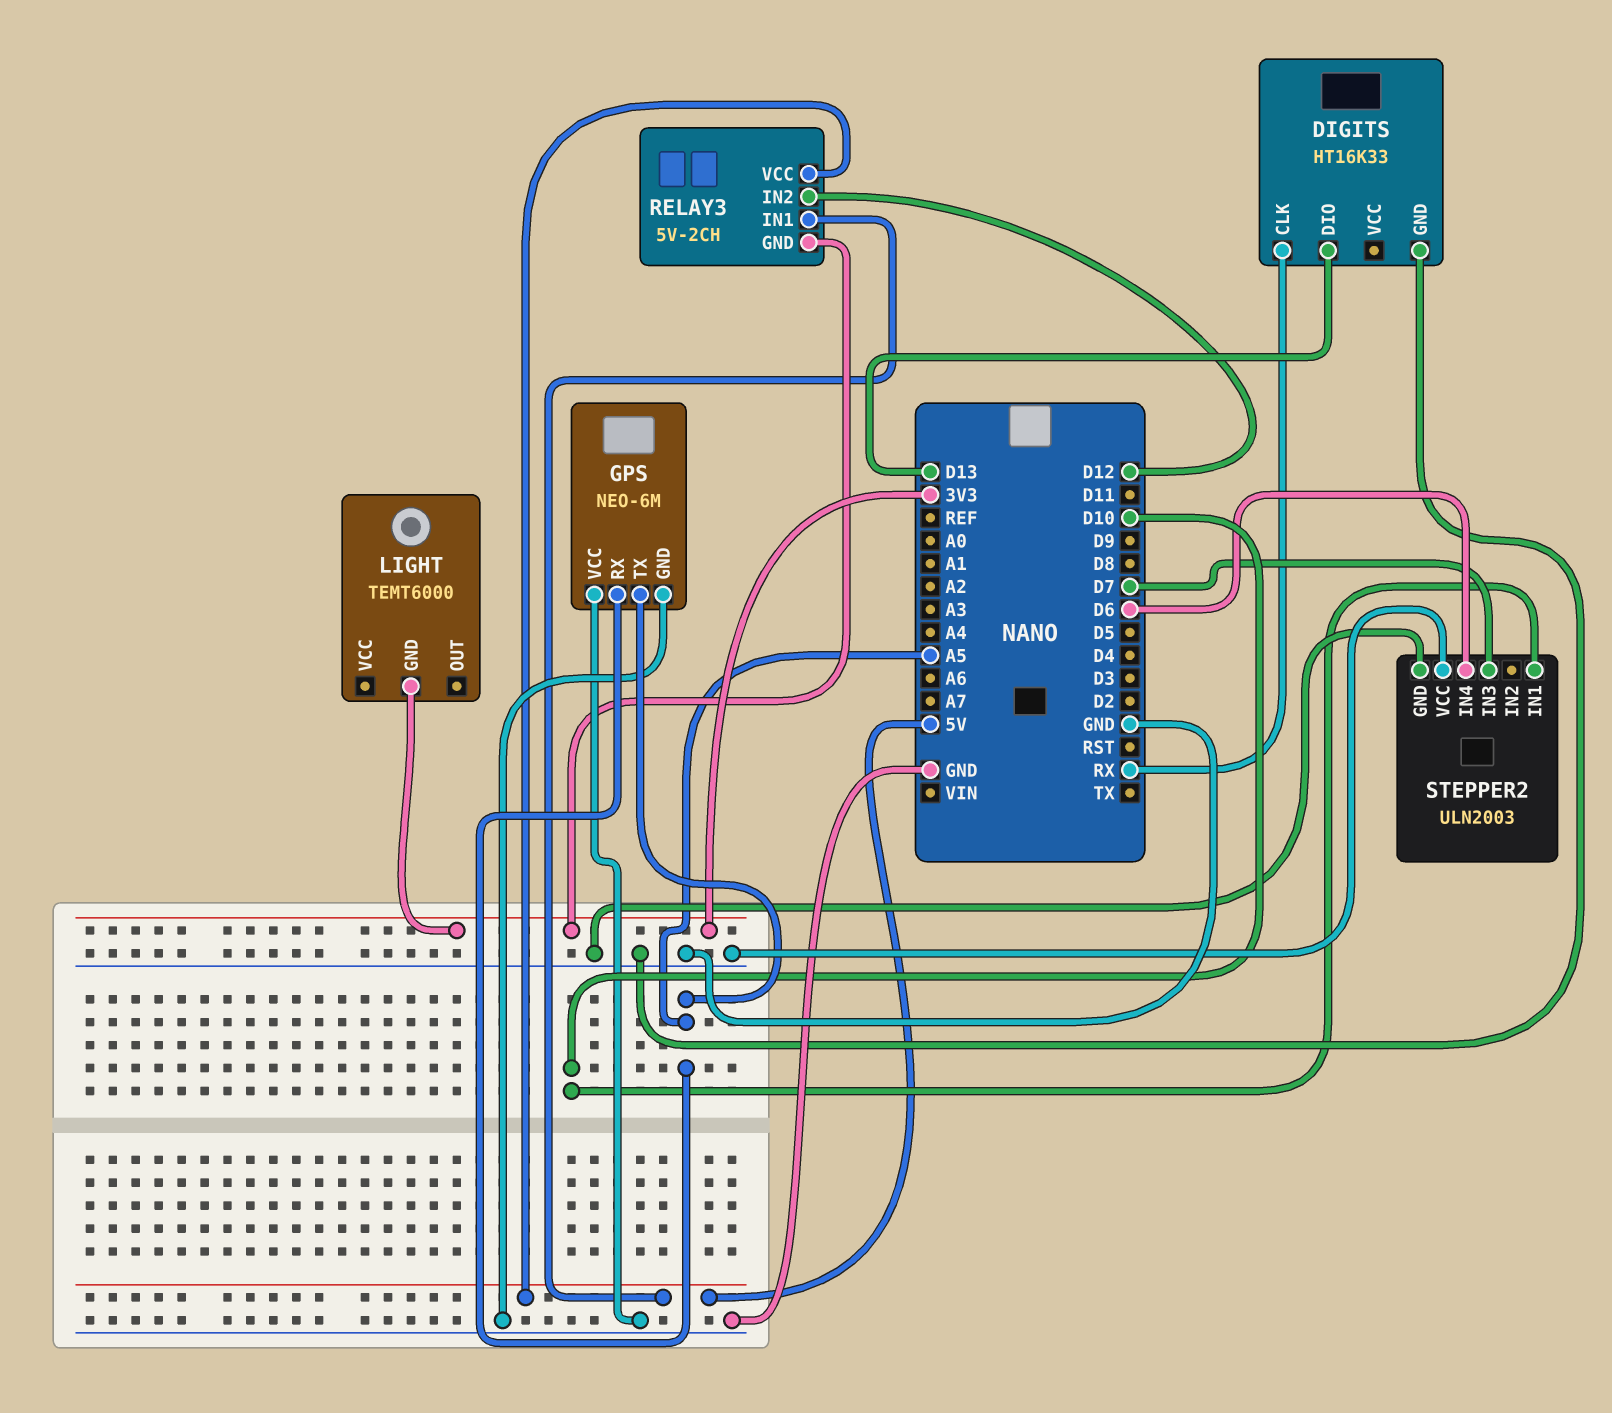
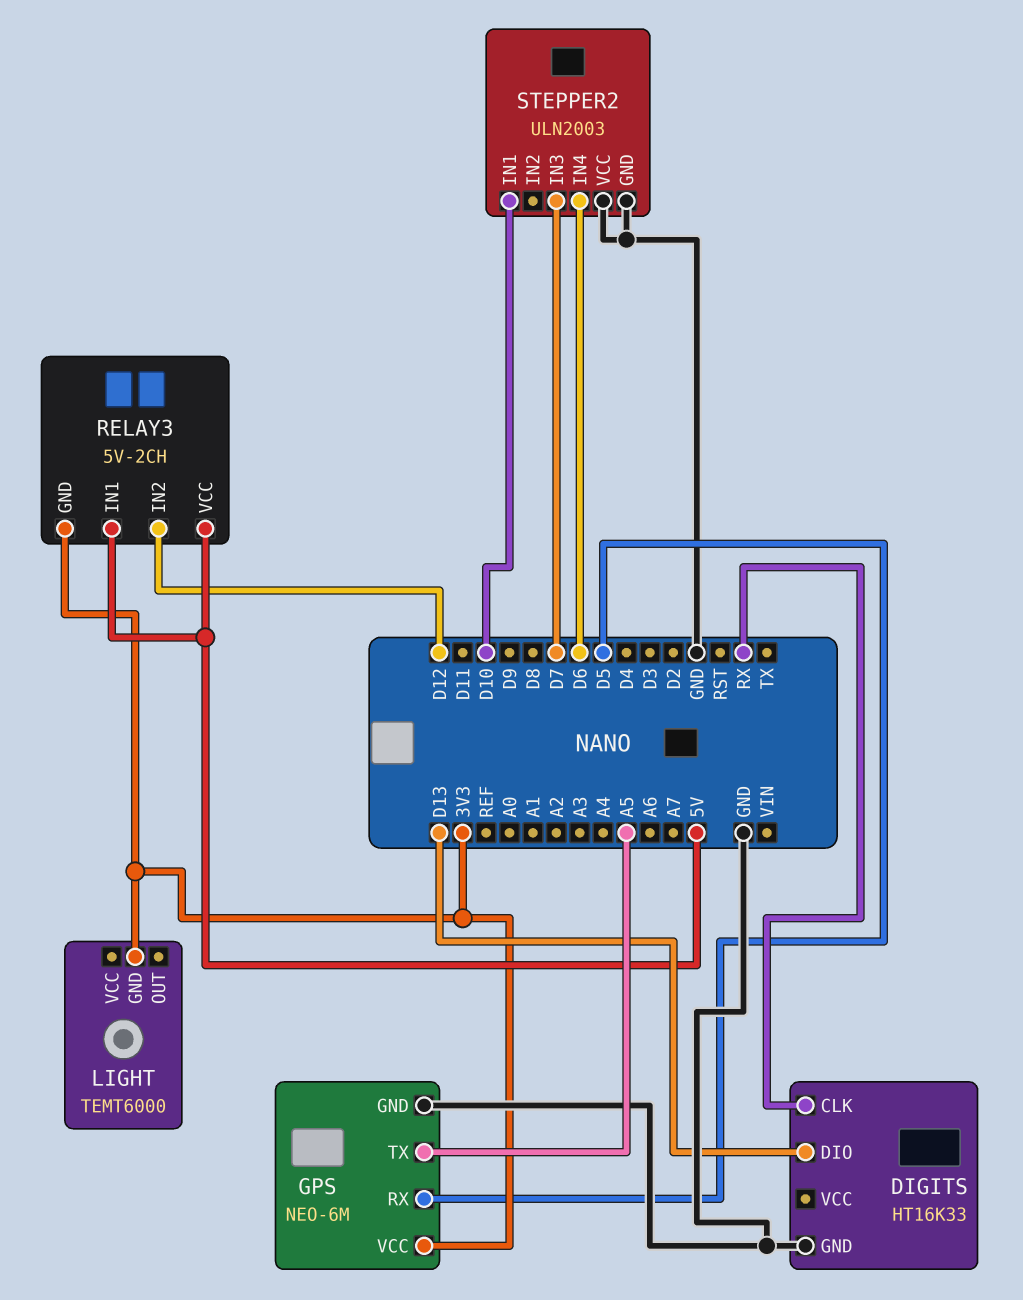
GPS pin RX: A5 -> D5
GPS pin VCC: GND -> 3V3

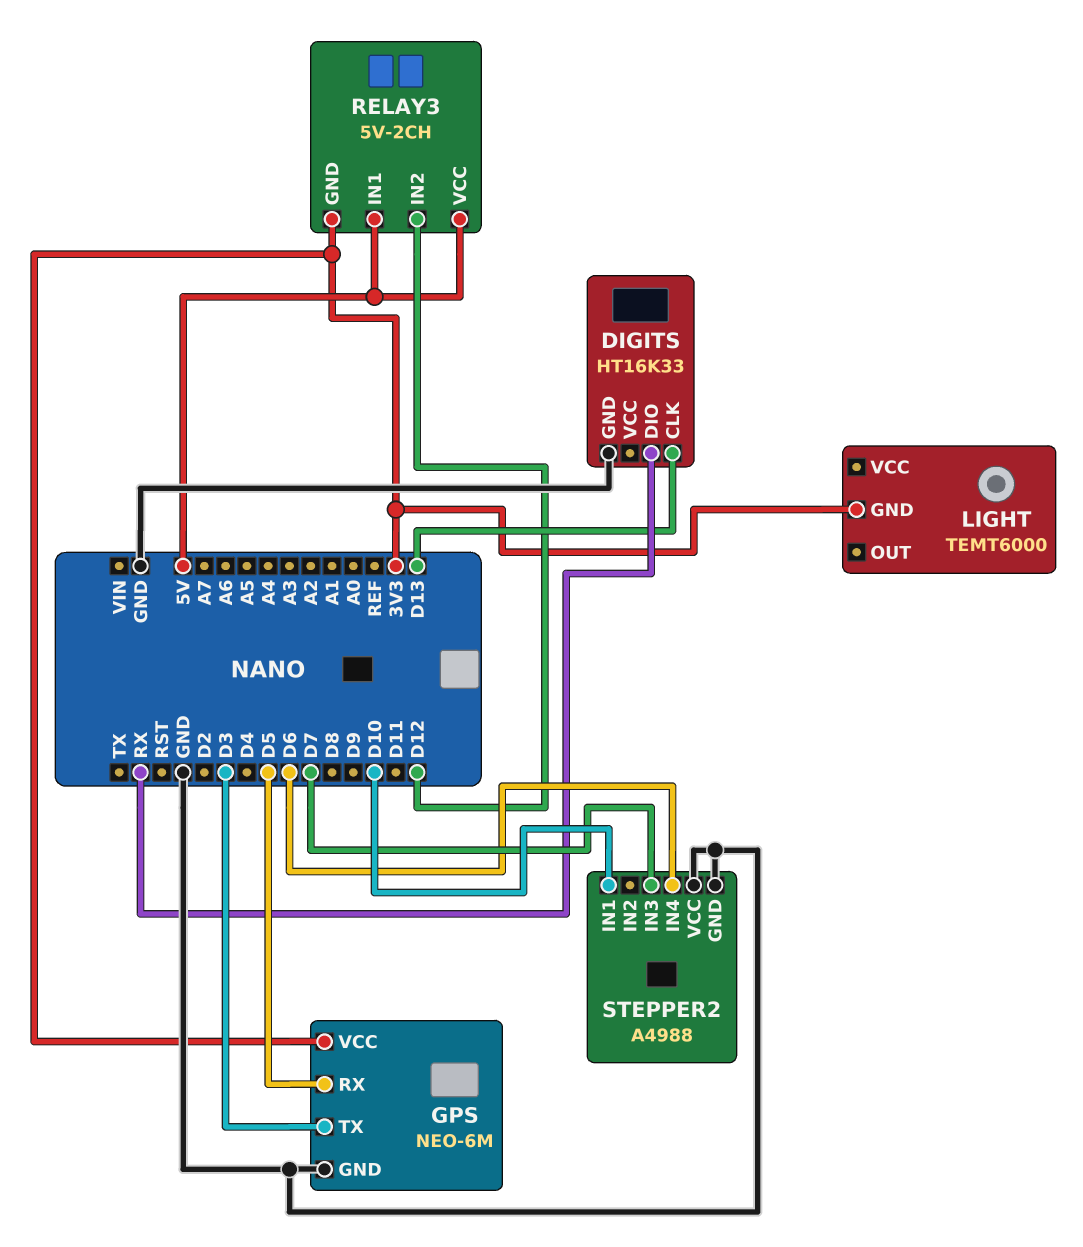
DIGITS pin CLK: RX -> D13
DIGITS pin DIO: D13 -> RX
GPS pin TX: A5 -> D3
STEPPER2: ULN2003 -> A4988

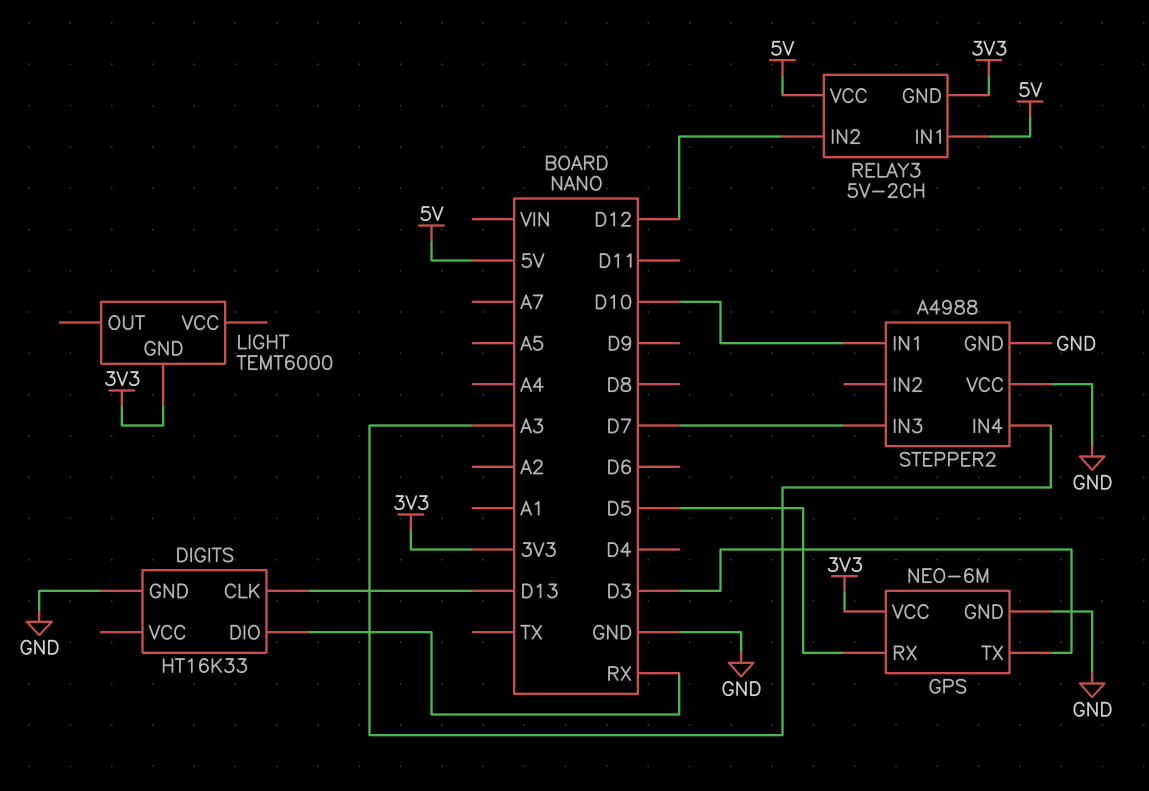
STEPPER2 pin IN4: D6 -> A3

